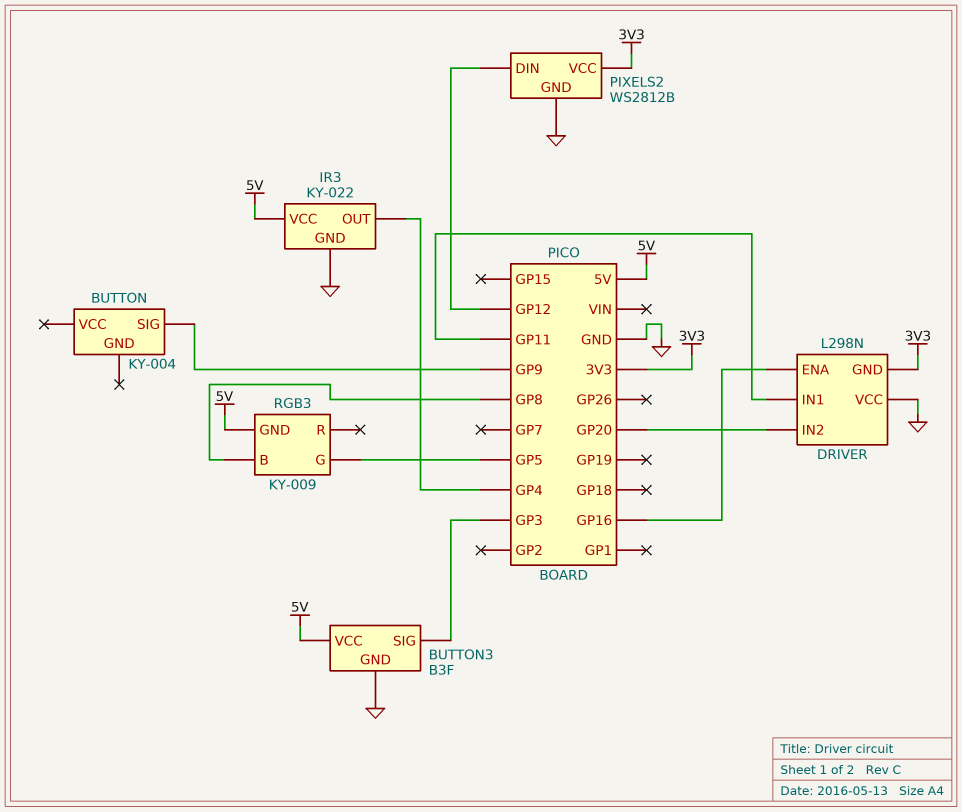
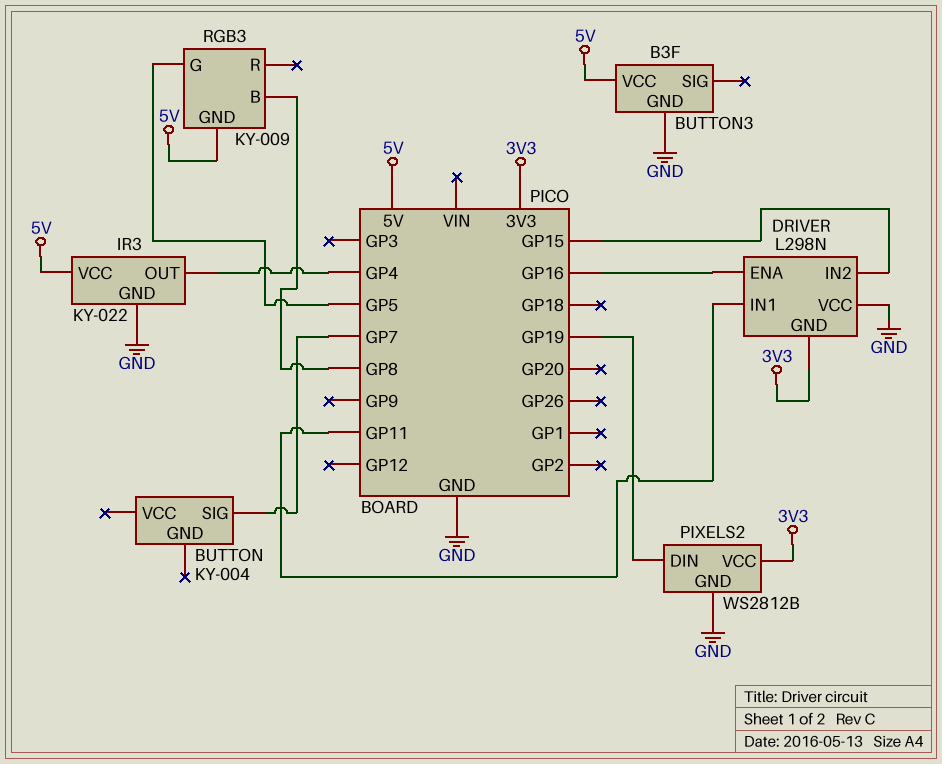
BUTTON pin SIG: GP9 -> GP7
BUTTON3 pin SIG: GP3 -> none
DRIVER pin IN2: GP20 -> GP15
PIXELS2 pin DIN: GP12 -> GP19

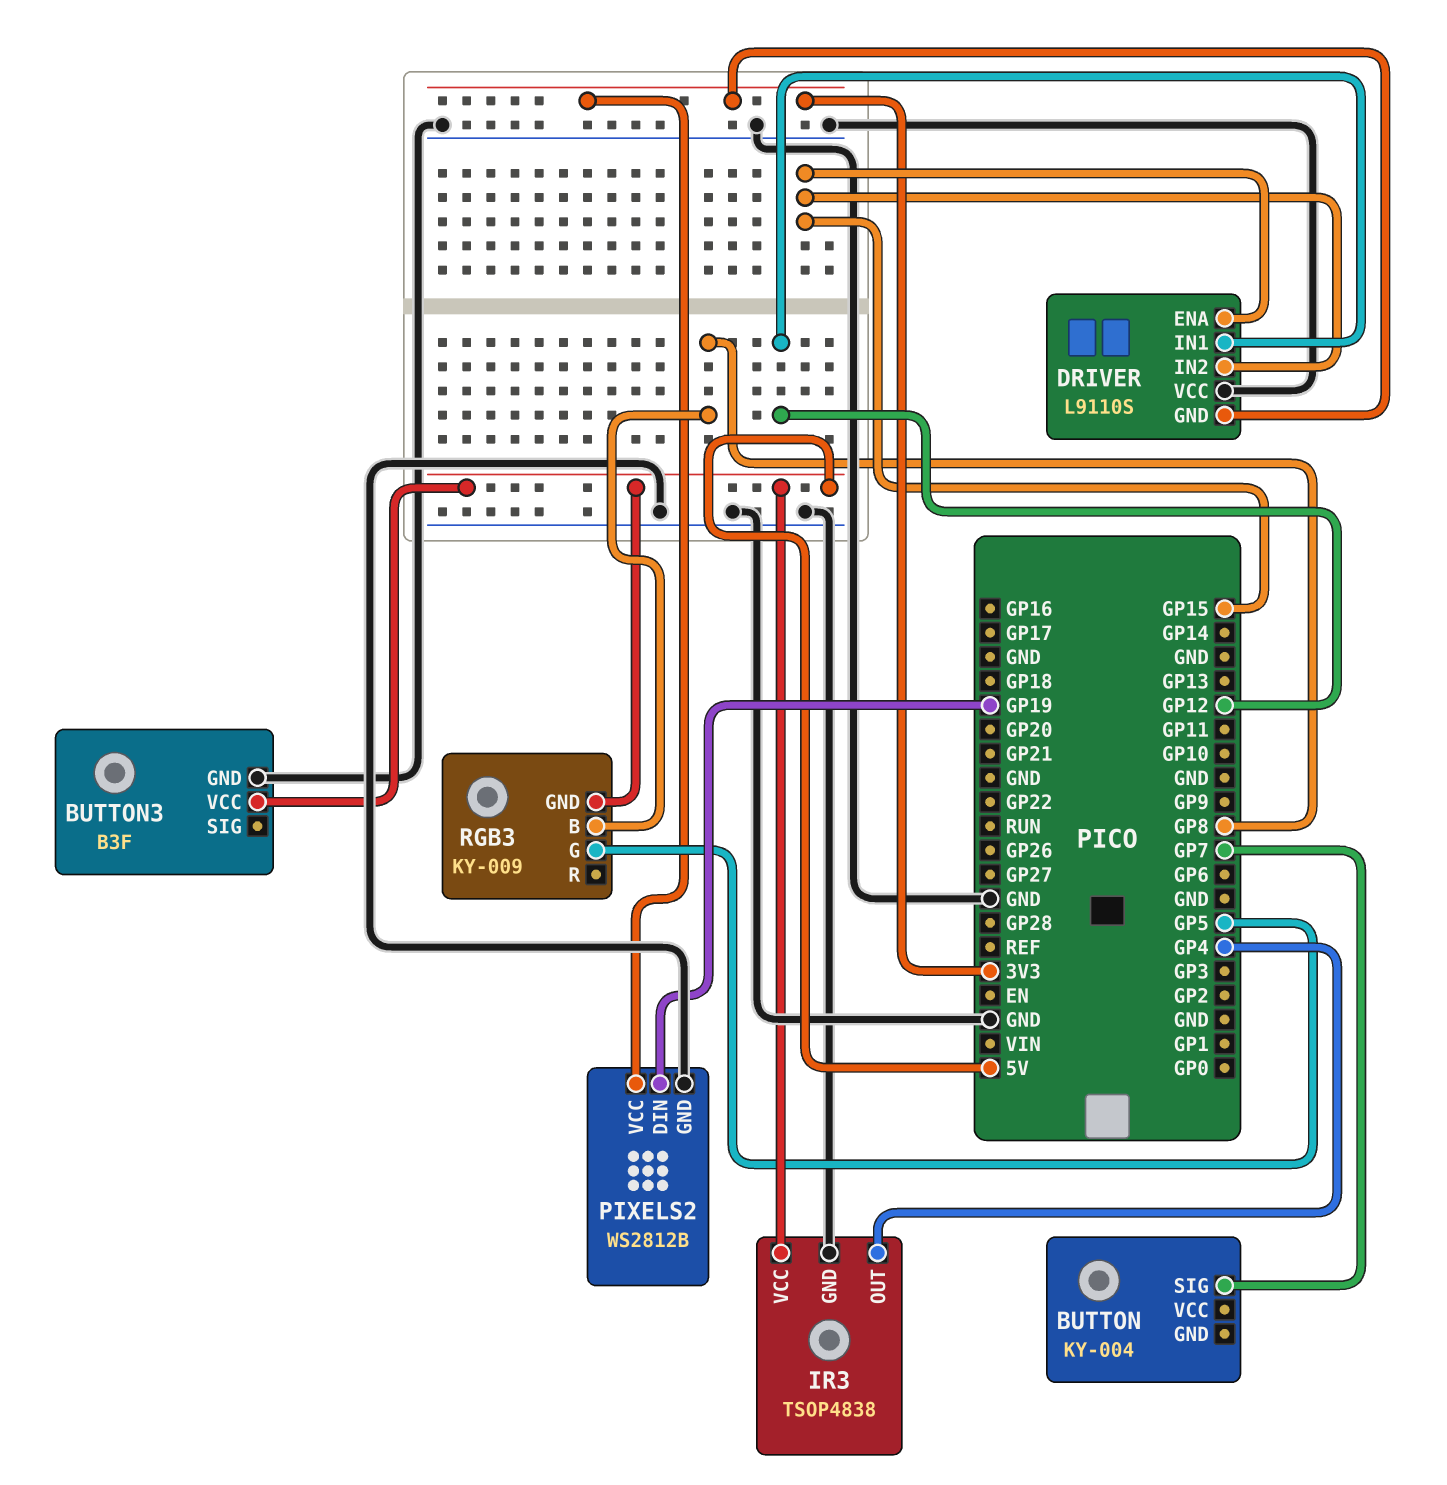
DRIVER: L298N -> L9110S
DRIVER pin ENA: GP16 -> GP15
DRIVER pin IN1: GP11 -> GP12
IR3: KY-022 -> TSOP4838

